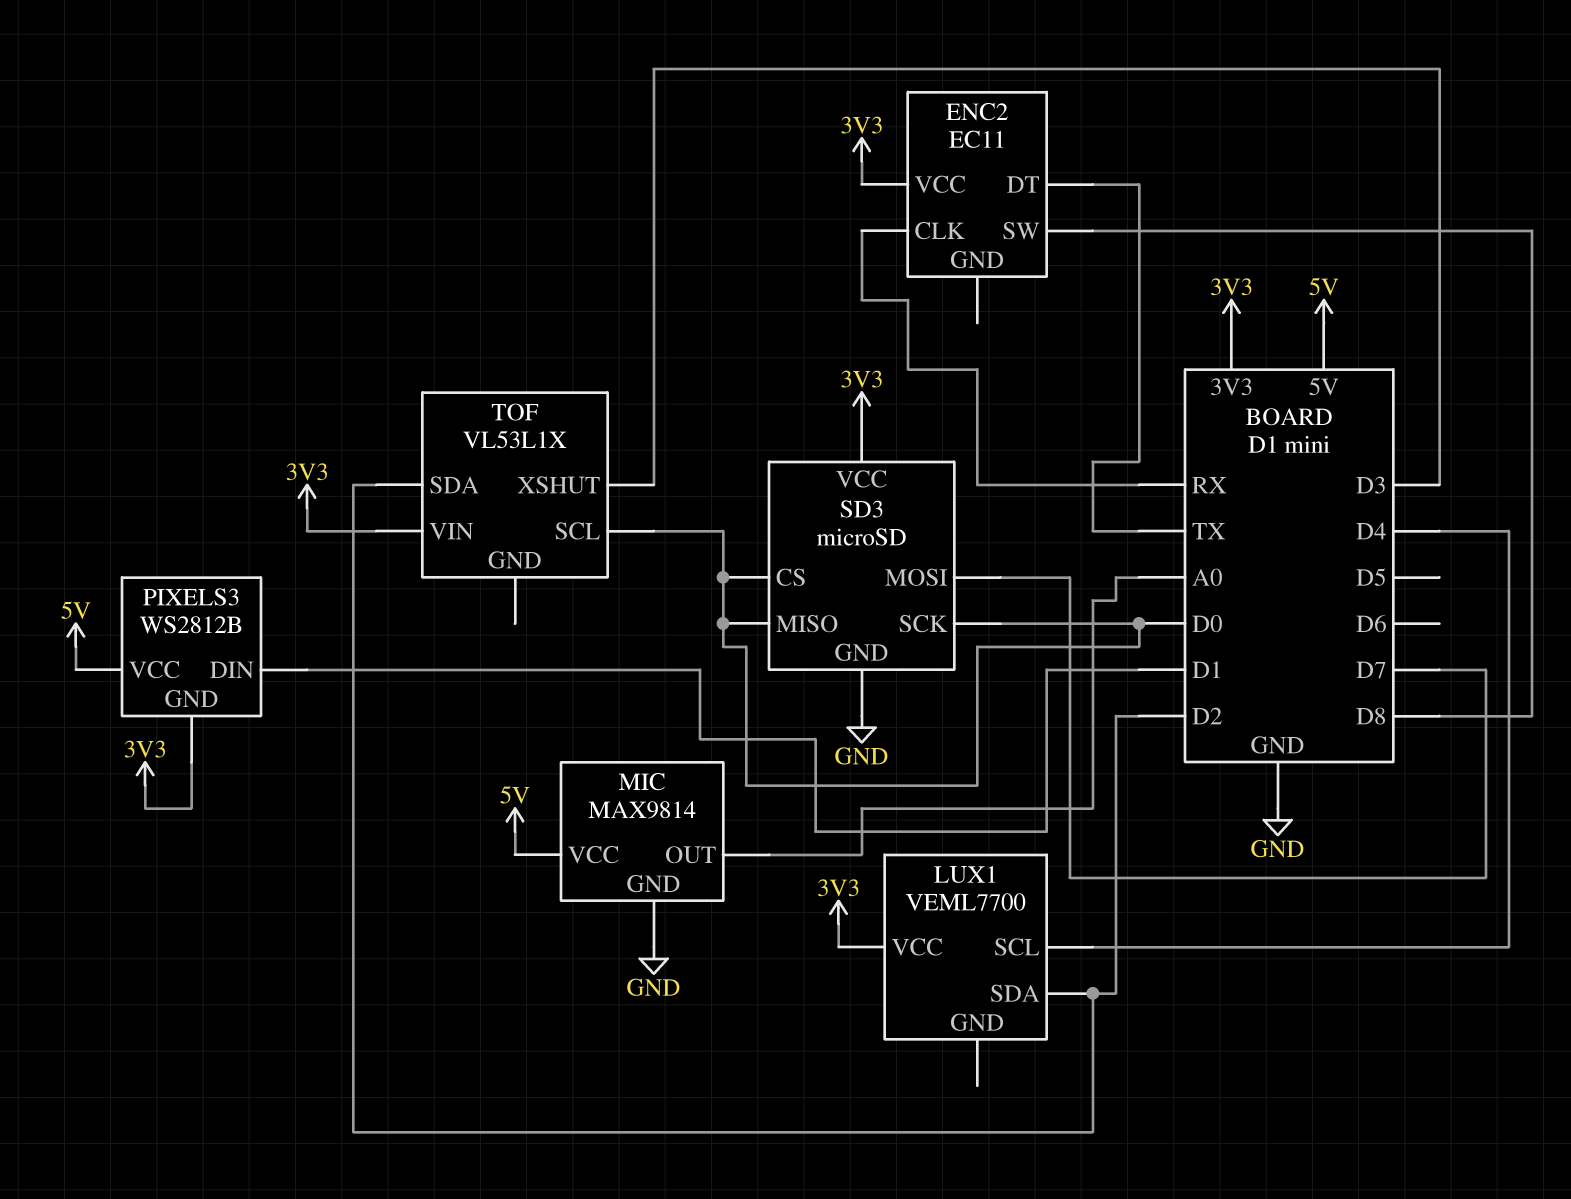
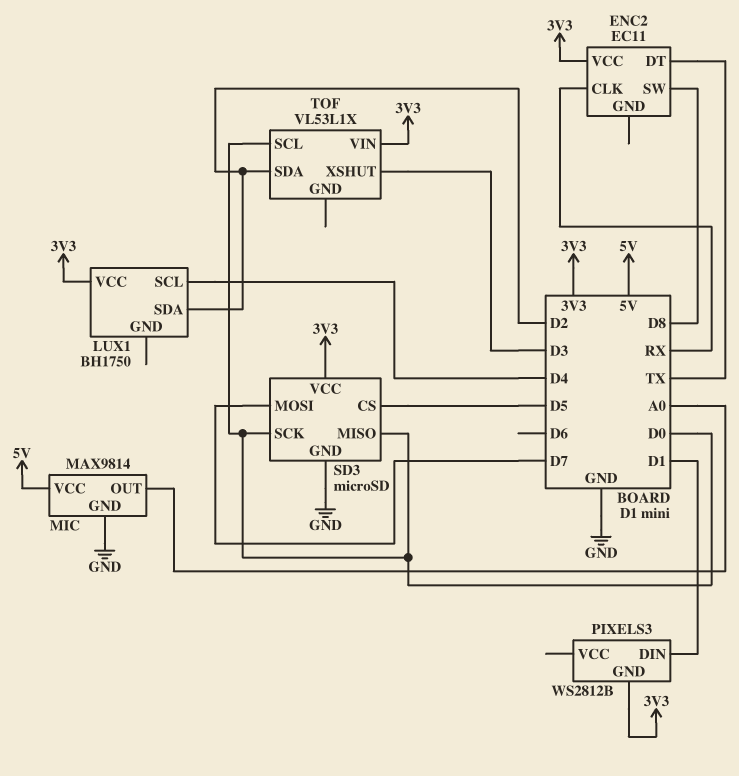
LUX1: VEML7700 -> BH1750
PIXELS3 pin VCC: 5V -> none
SD3 pin CS: D0 -> D5

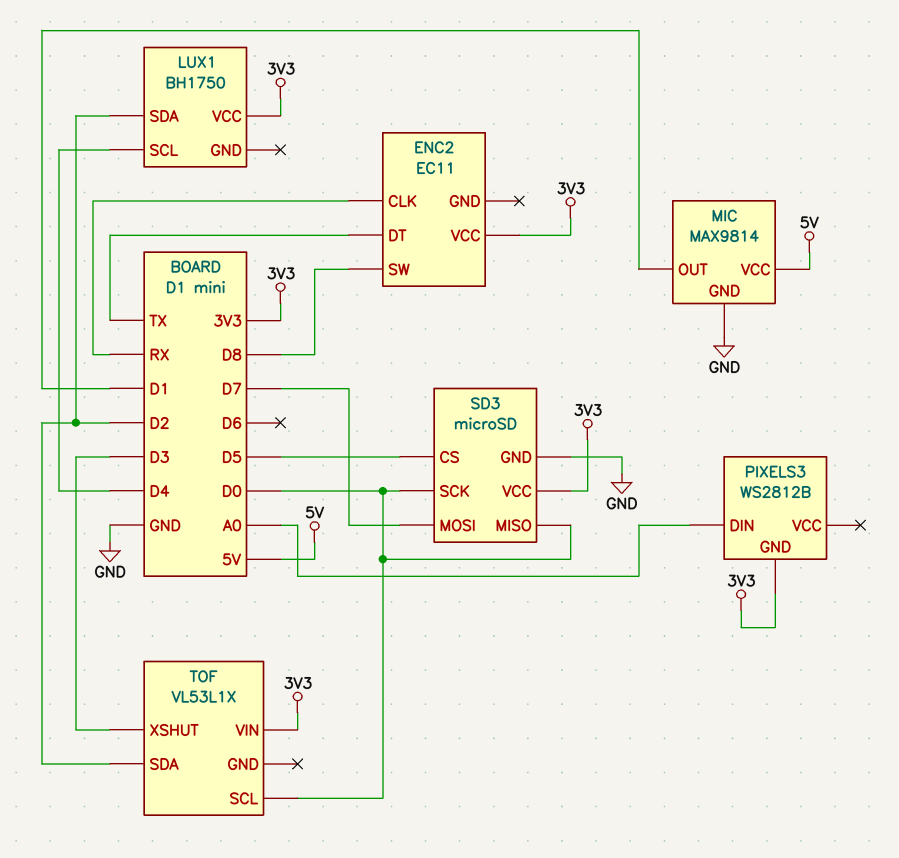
MIC pin OUT: A0 -> D1
PIXELS3 pin DIN: D1 -> A0

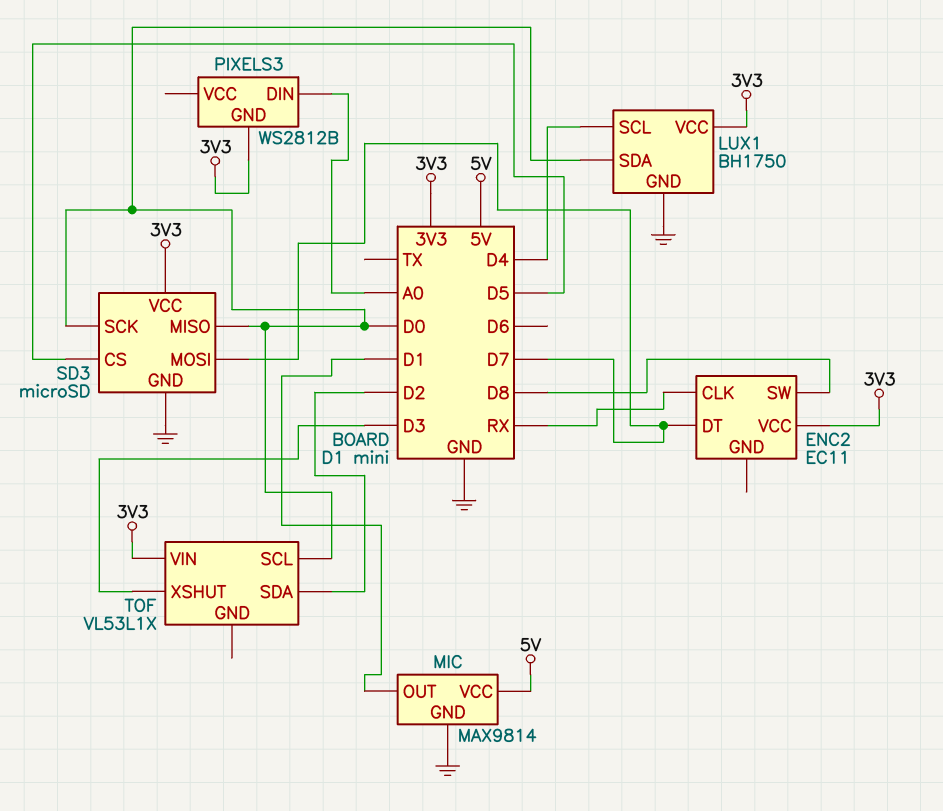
ENC2 pin DT: TX -> D7
LUX1 pin GND: none -> GND
LUX1 pin SDA: D2 -> D0

